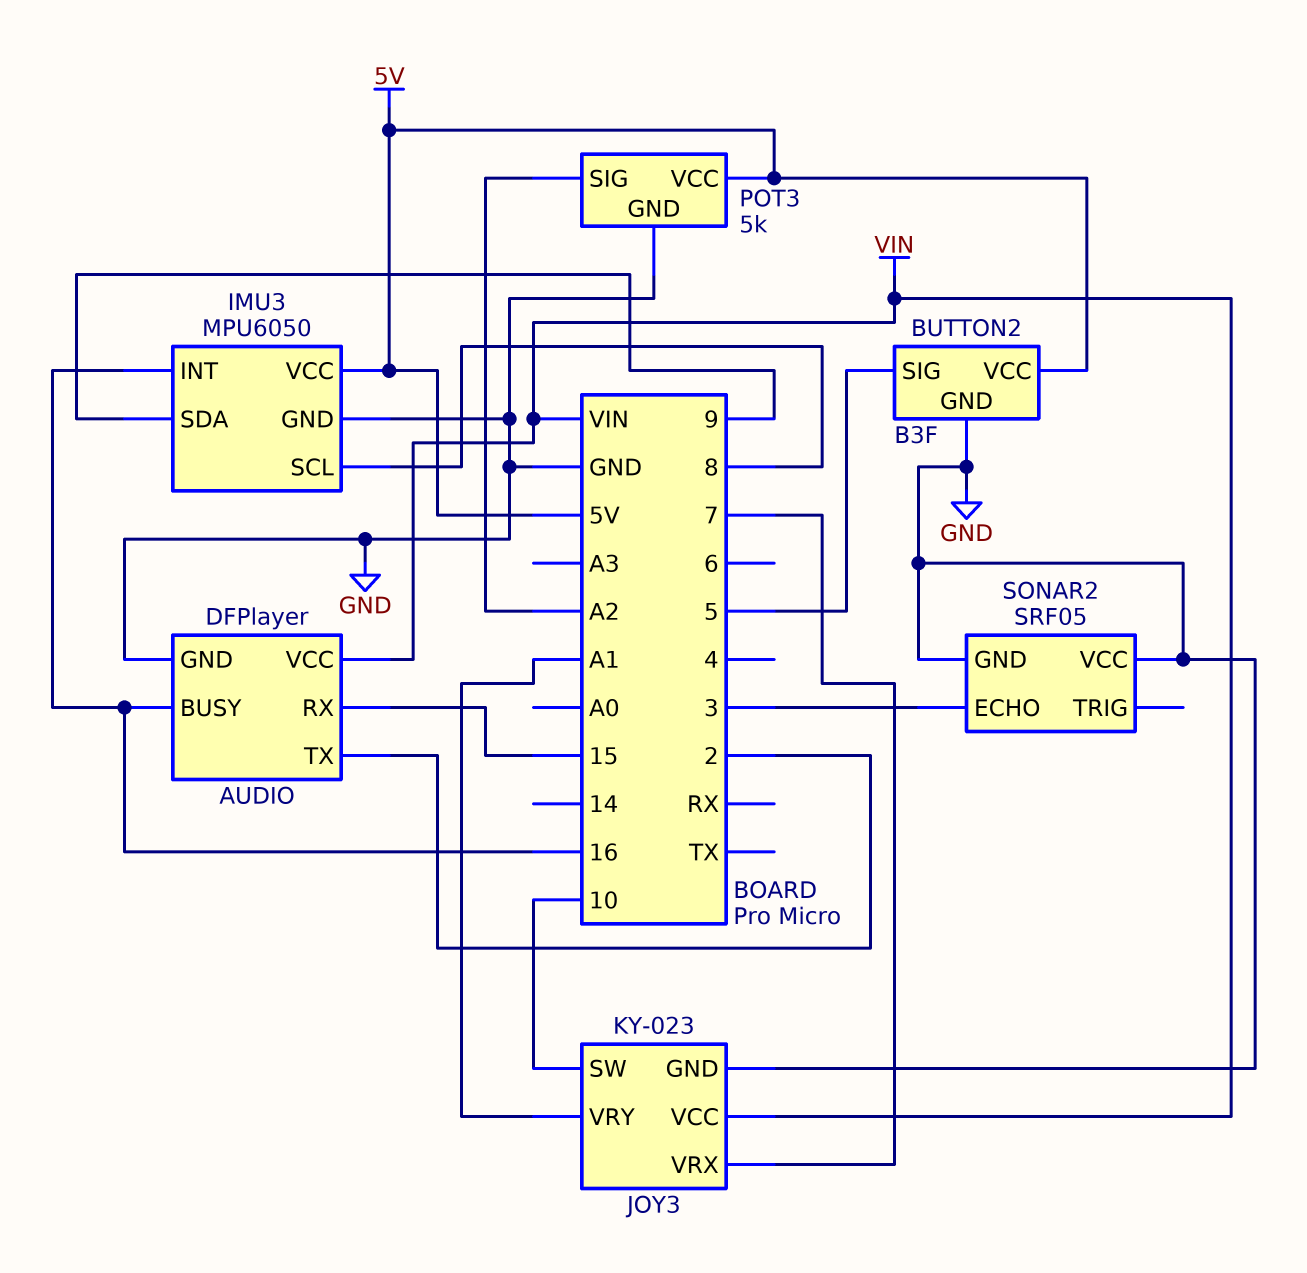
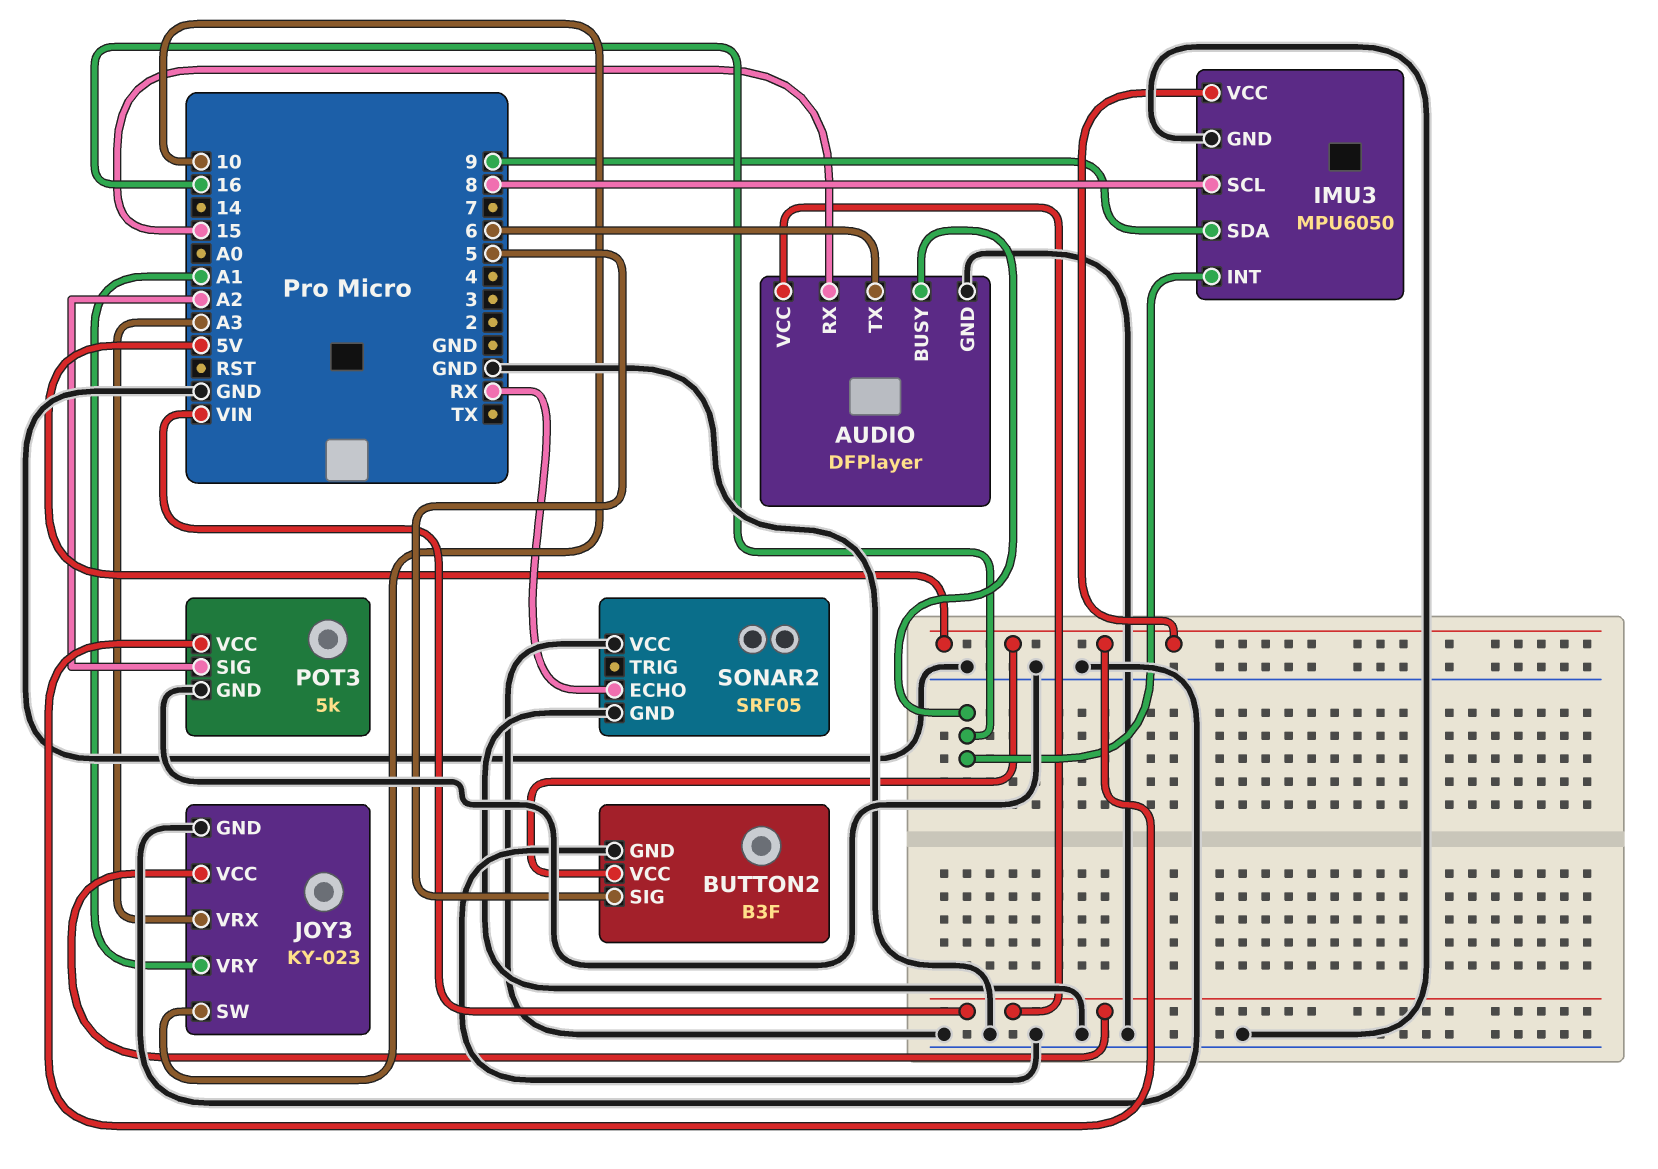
AUDIO pin TX: 2 -> 6
JOY3 pin VRX: 7 -> A3
SONAR2 pin ECHO: 3 -> RX

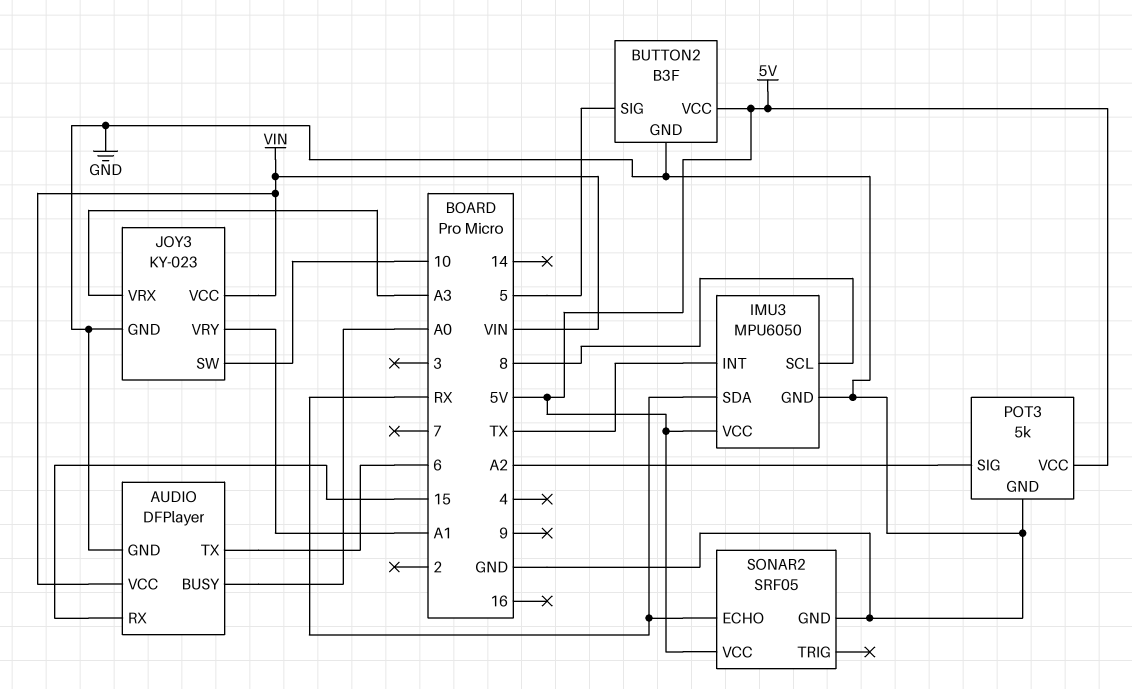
AUDIO pin BUSY: 16 -> A0
IMU3 pin INT: 16 -> TX
IMU3 pin SDA: 9 -> RX
SONAR2 pin VCC: GND -> 5V

